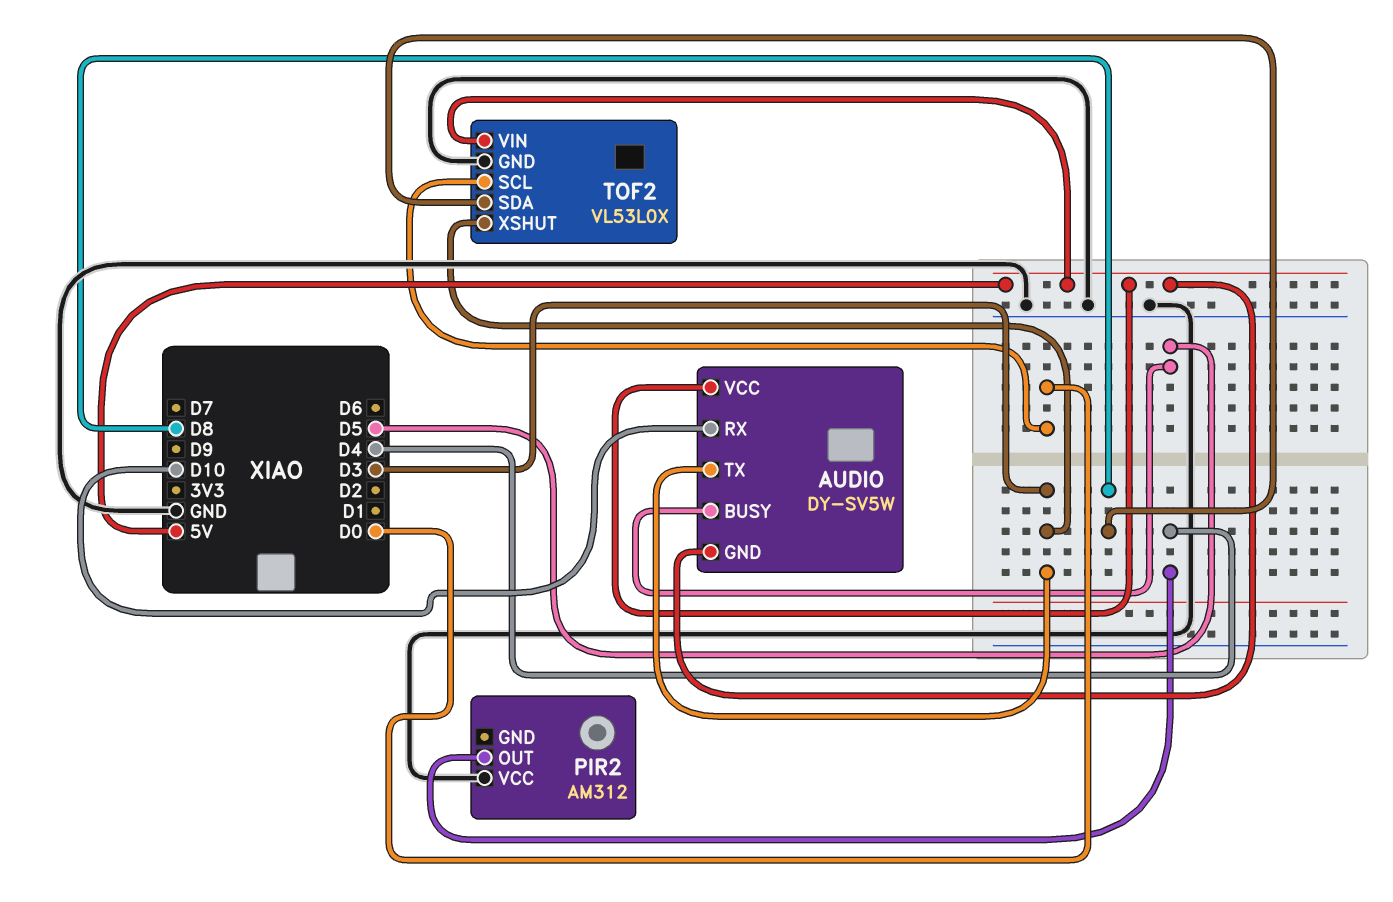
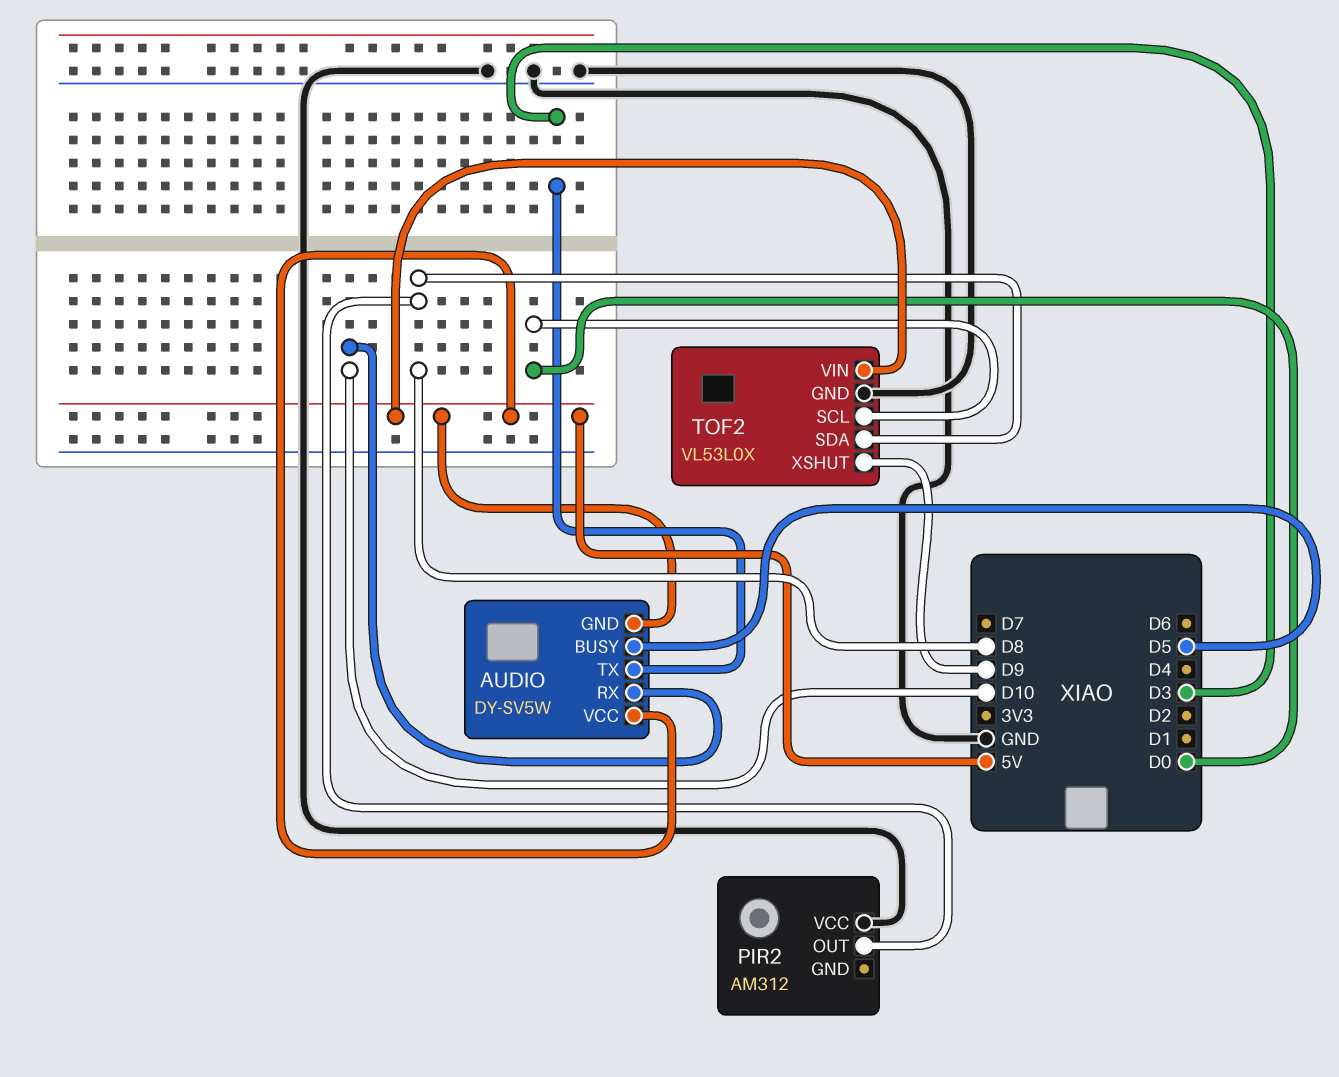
PIR2 pin OUT: D4 -> D8
TOF2 pin XSHUT: D3 -> D9

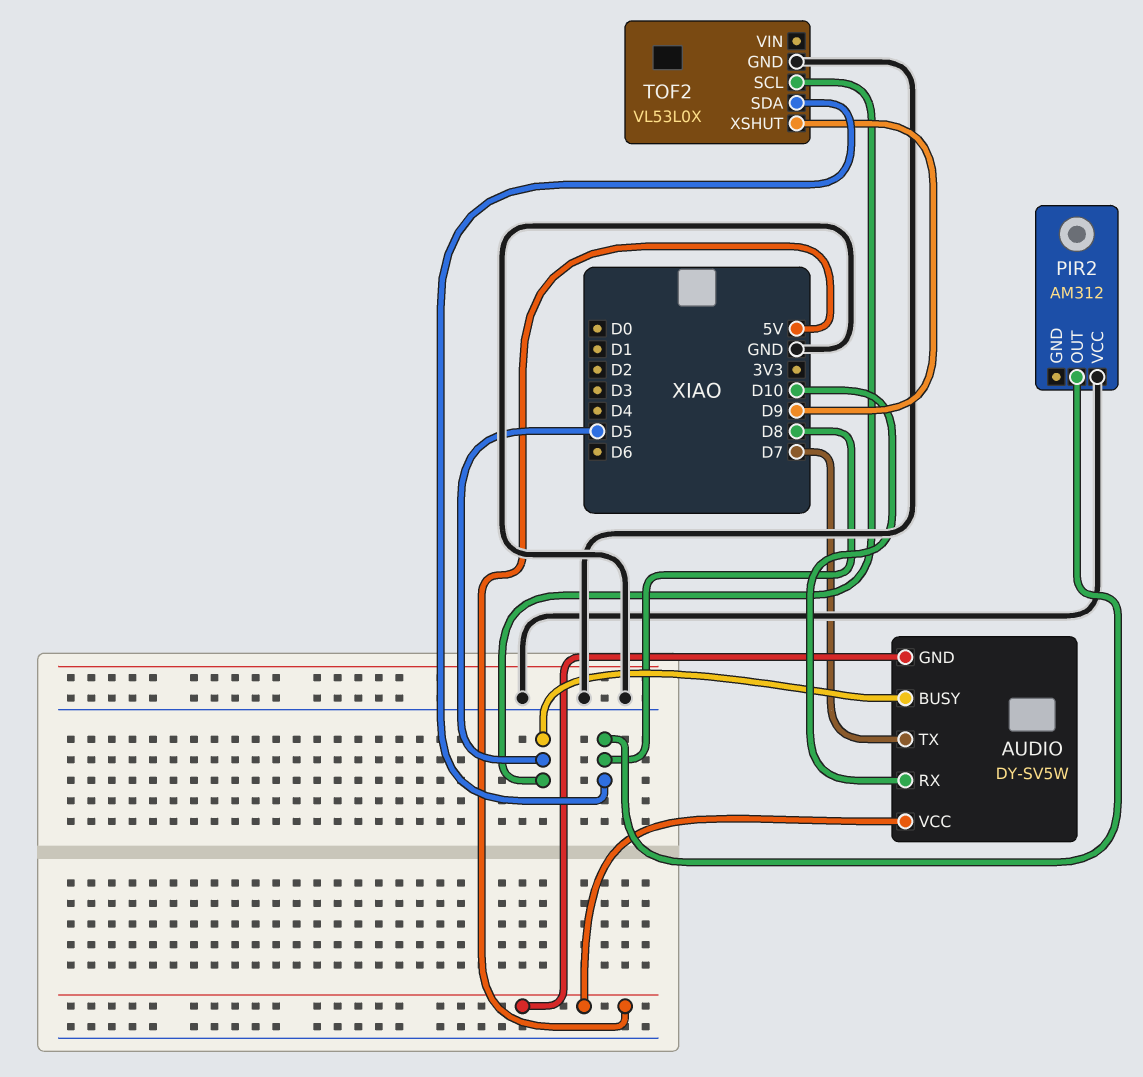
AUDIO pin TX: D3 -> D7
TOF2 pin SCL: D0 -> D5
TOF2 pin VIN: 5V -> none

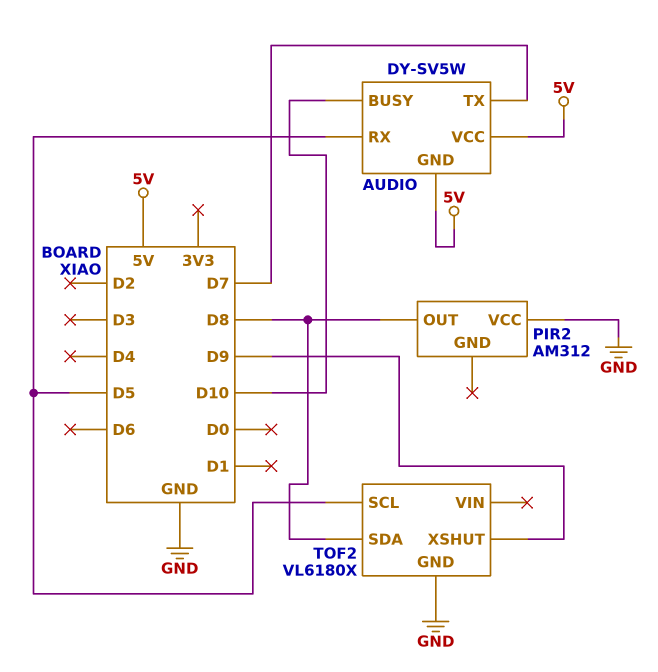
AUDIO pin BUSY: D5 -> D10
AUDIO pin RX: D10 -> D5
TOF2: VL53L0X -> VL6180X

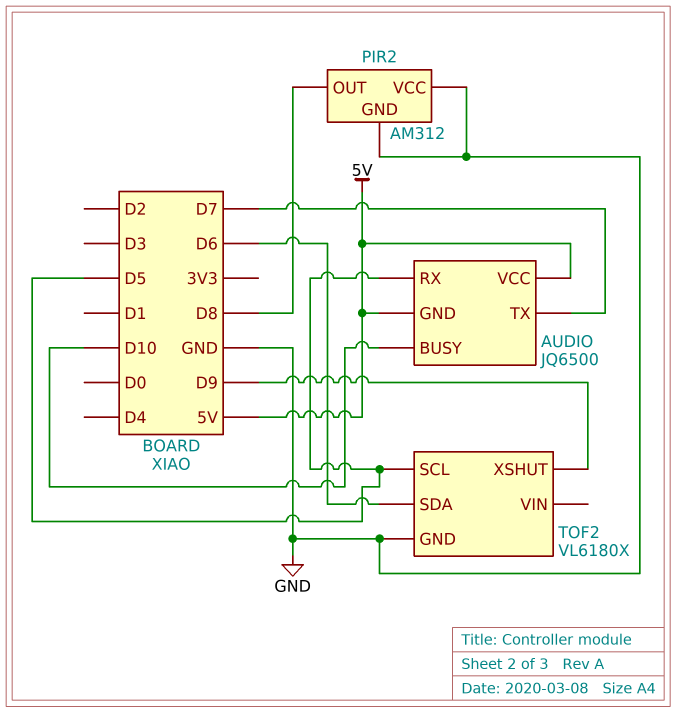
AUDIO: DY-SV5W -> JQ6500
PIR2 pin GND: none -> GND
TOF2 pin SDA: D8 -> D6

